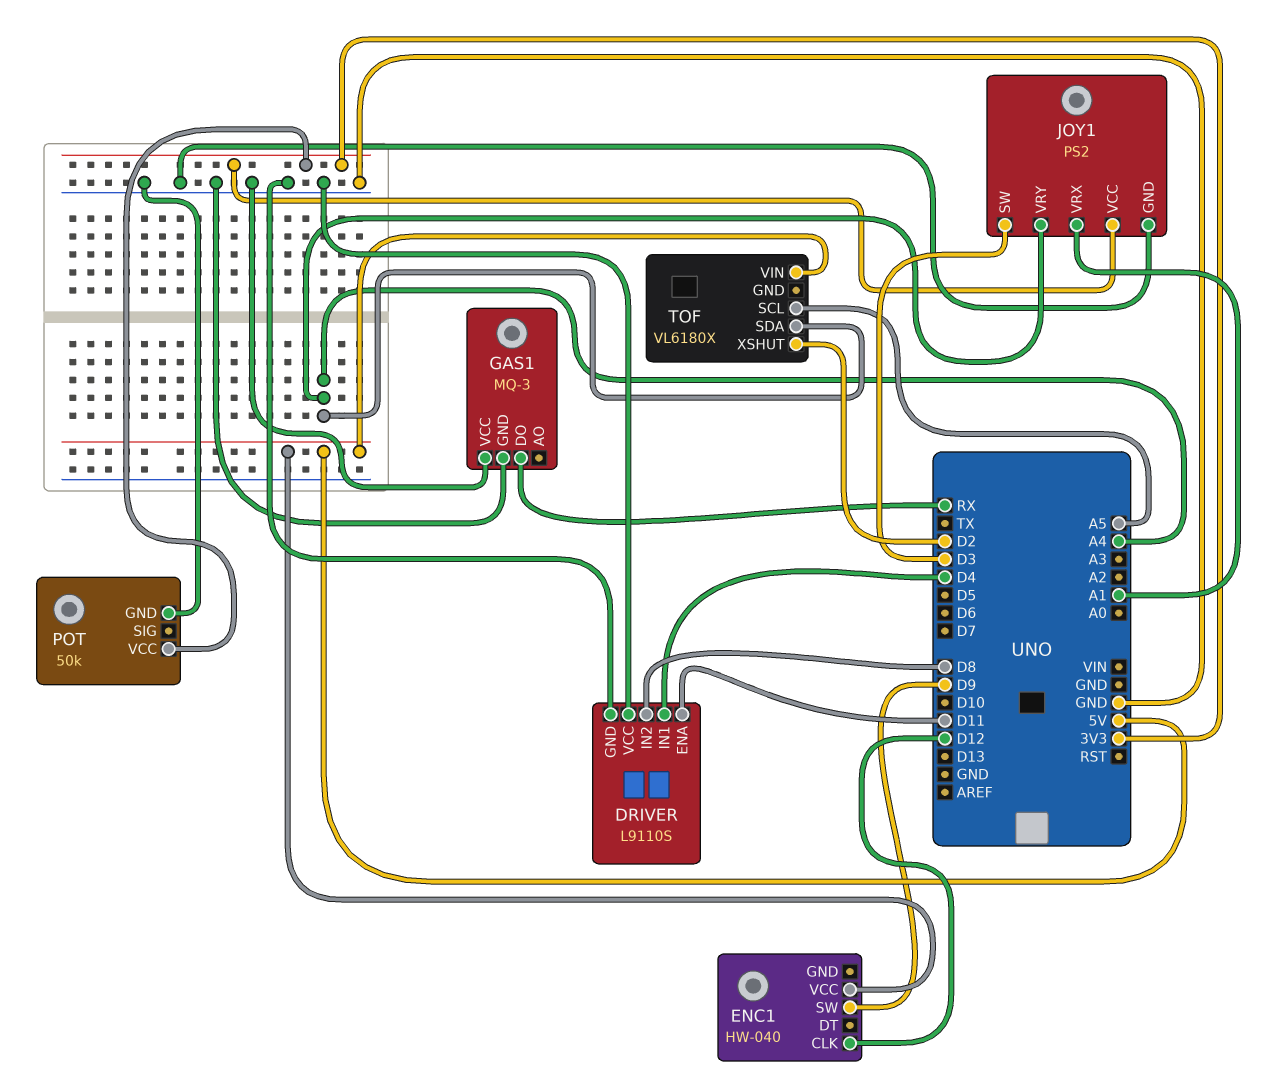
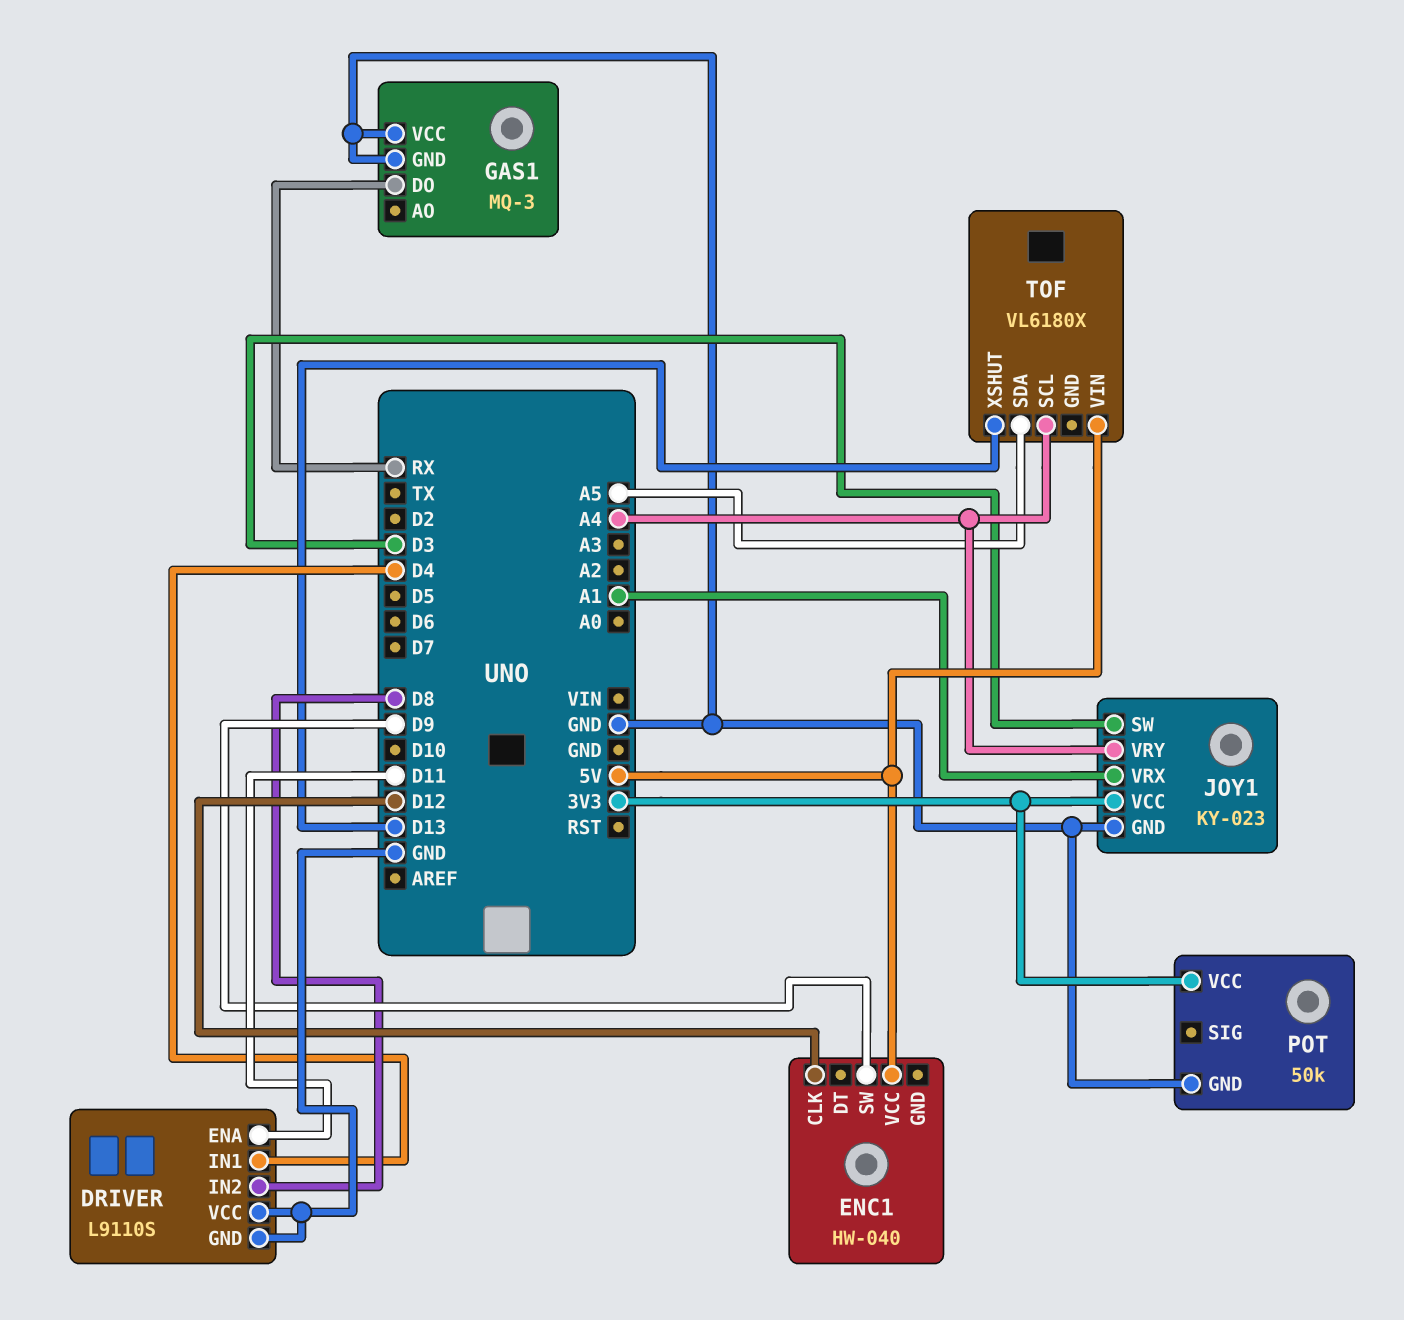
JOY1: PS2 -> KY-023
TOF pin SCL: A5 -> A4
TOF pin SDA: A4 -> A5
TOF pin XSHUT: D2 -> D13

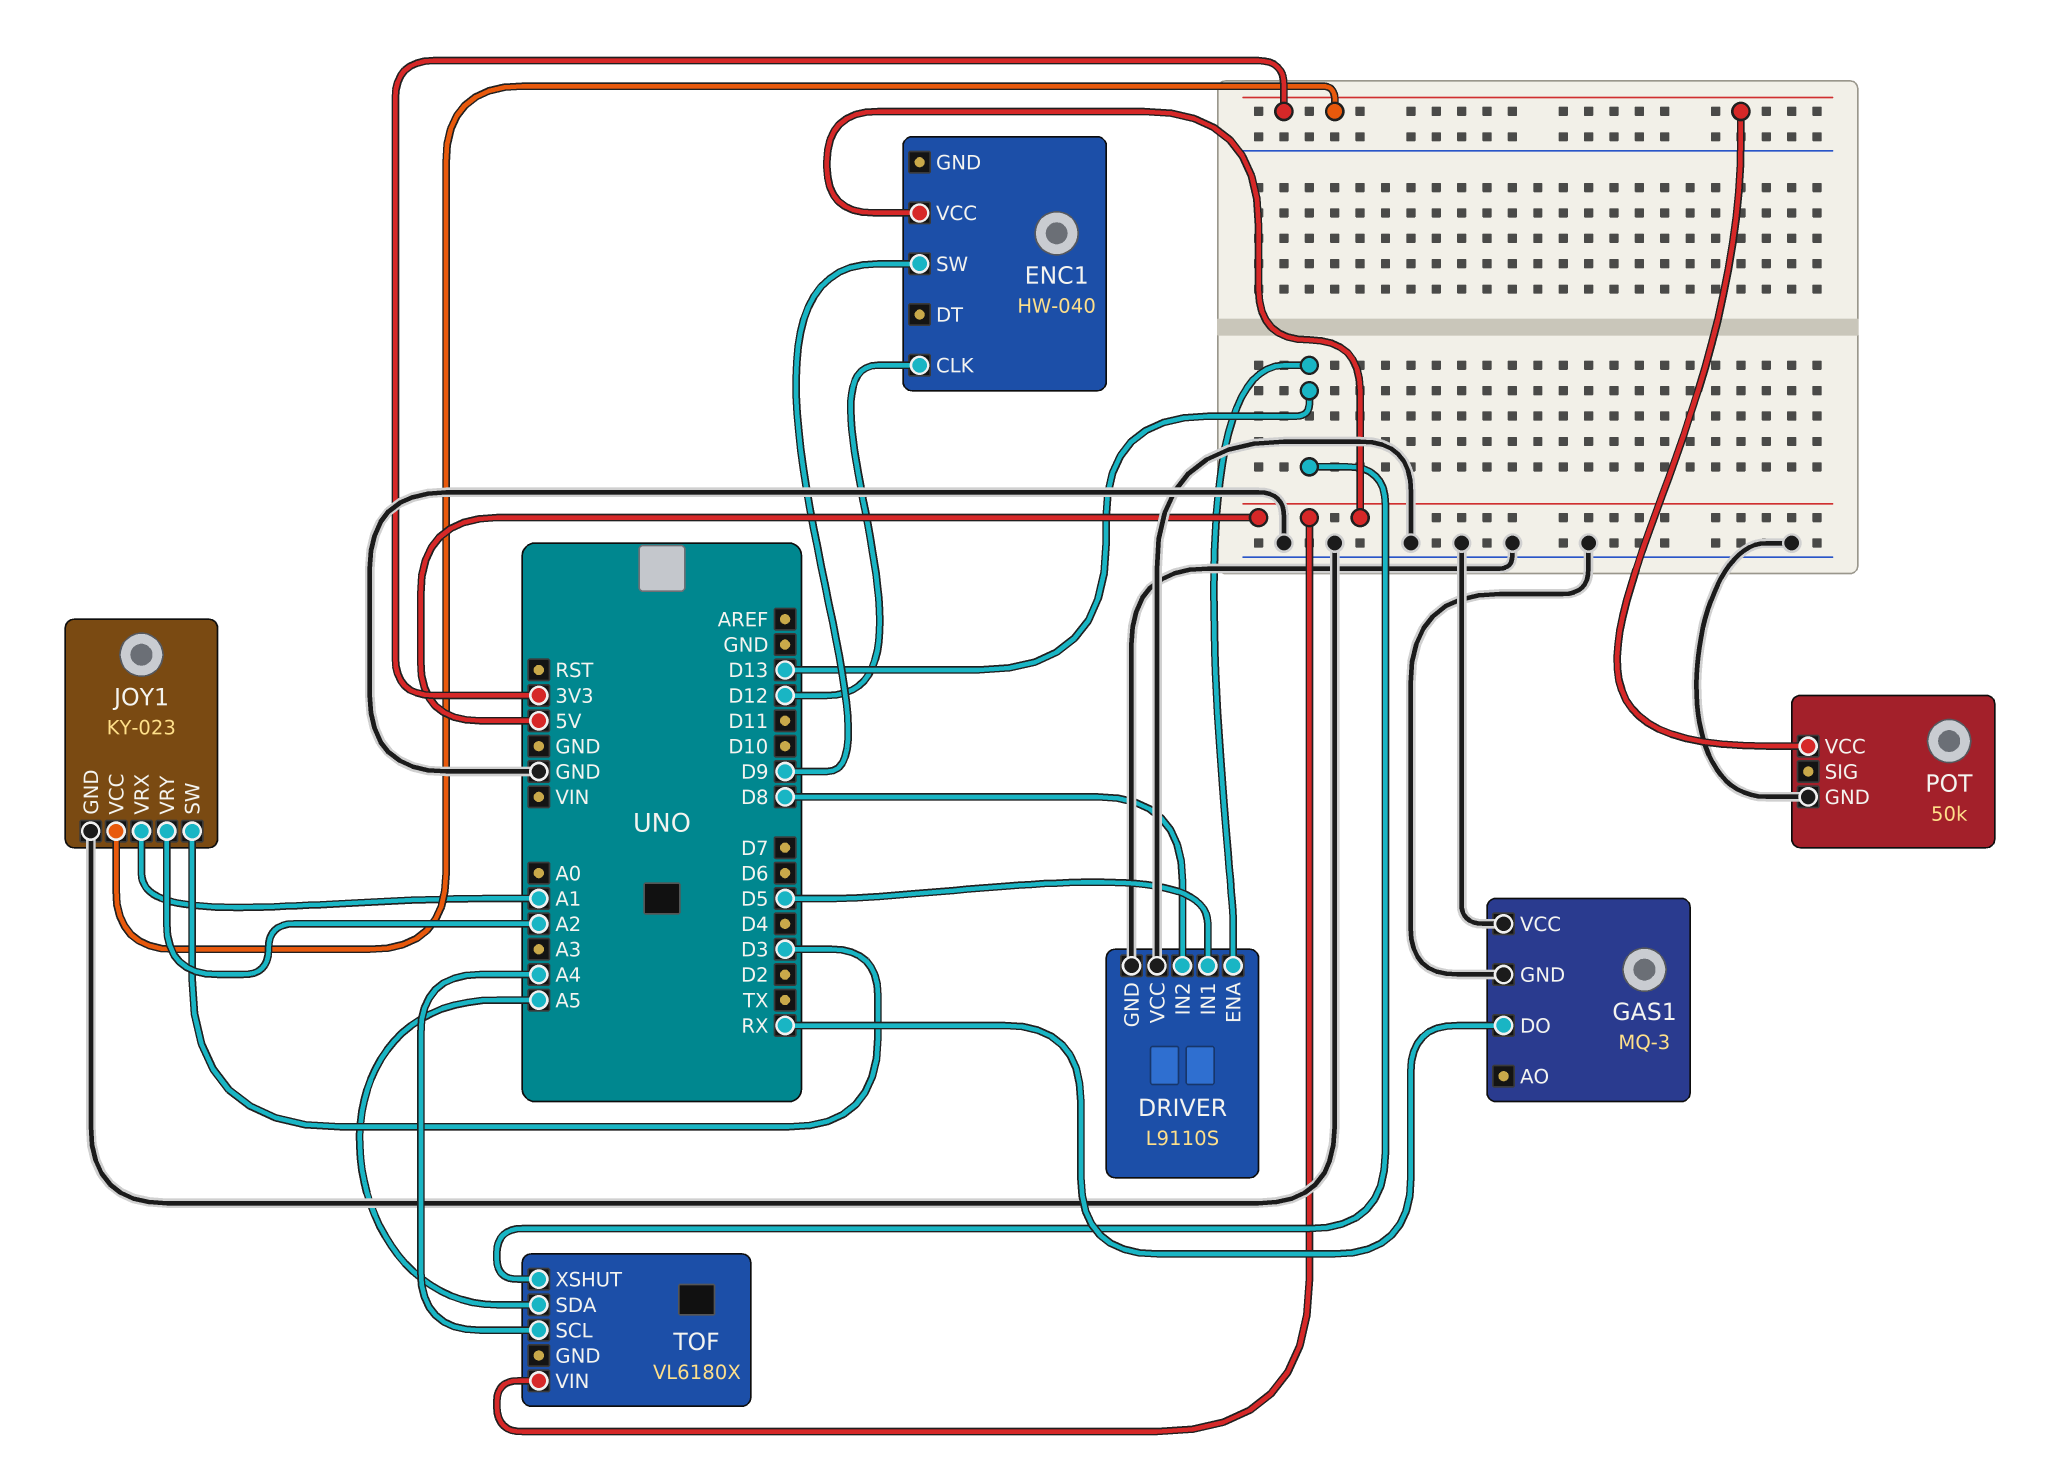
DRIVER pin ENA: D11 -> D13
DRIVER pin IN1: D4 -> D5
JOY1 pin VRY: A4 -> A2

